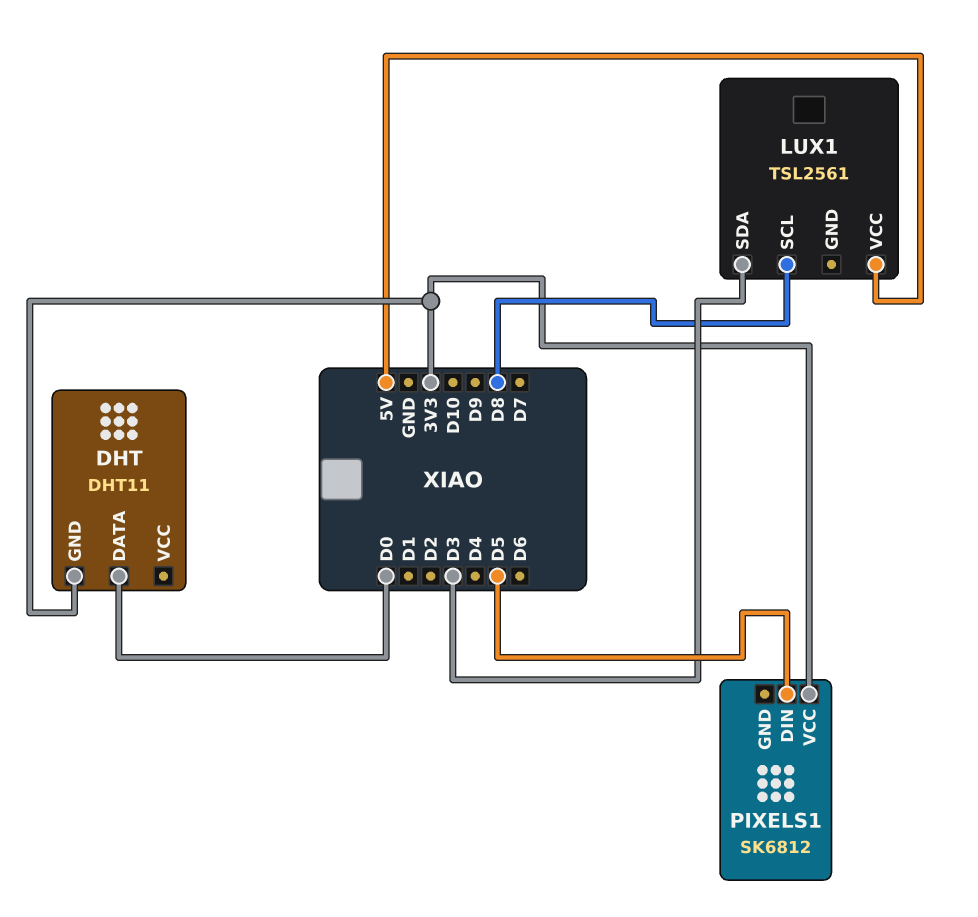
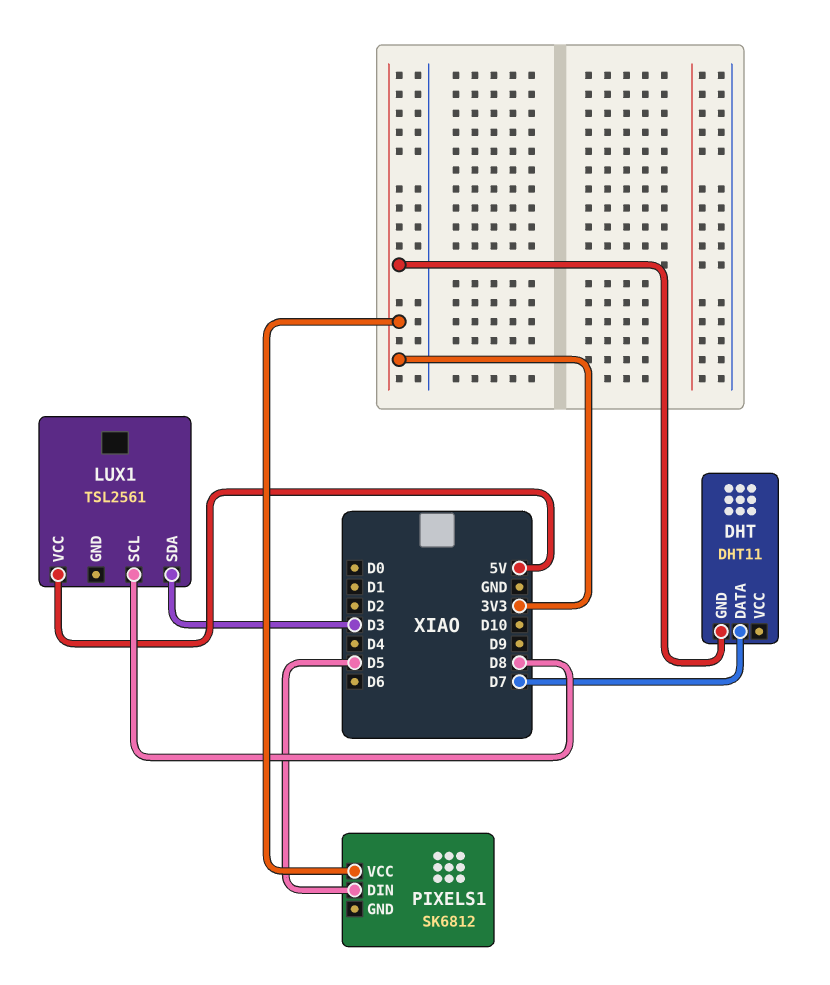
DHT pin DATA: D0 -> D7

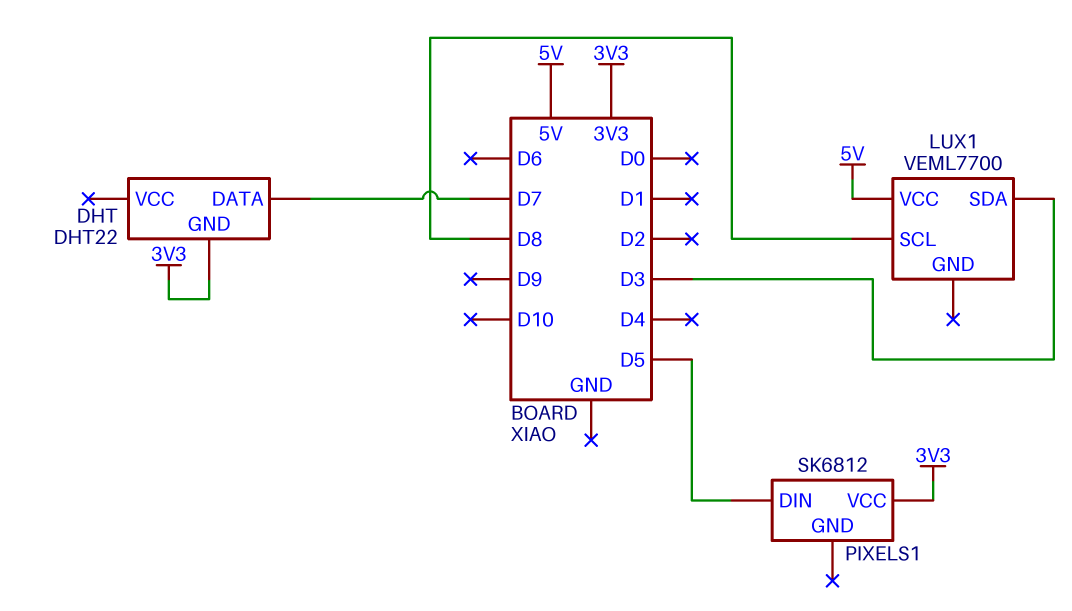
DHT: DHT11 -> DHT22
LUX1: TSL2561 -> VEML7700

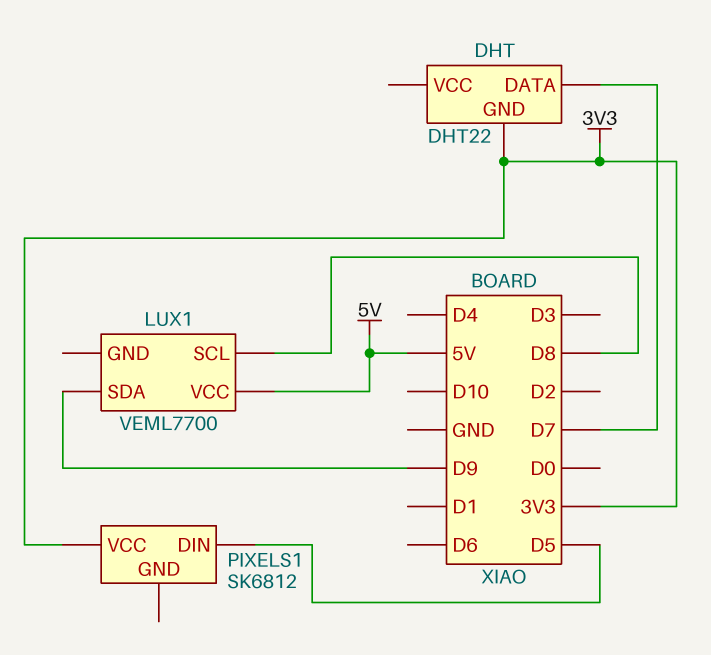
LUX1 pin SDA: D3 -> D9

